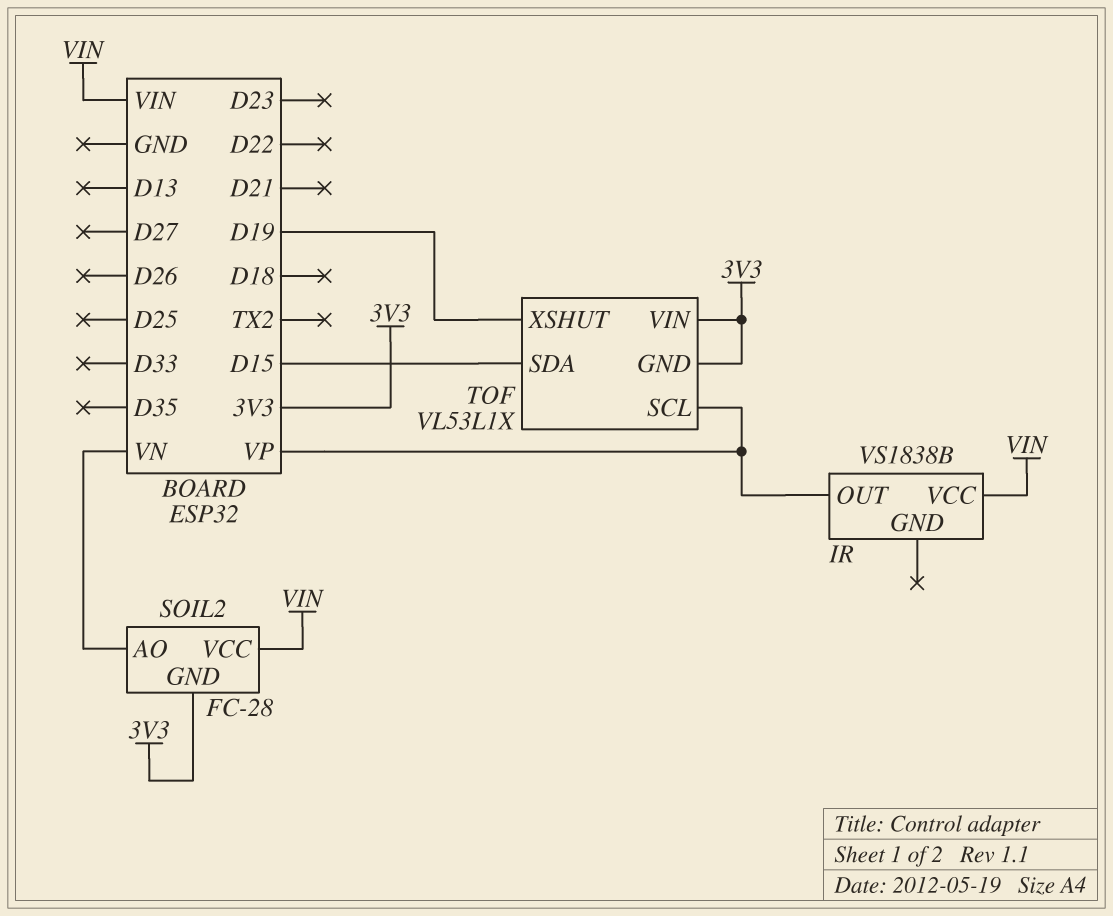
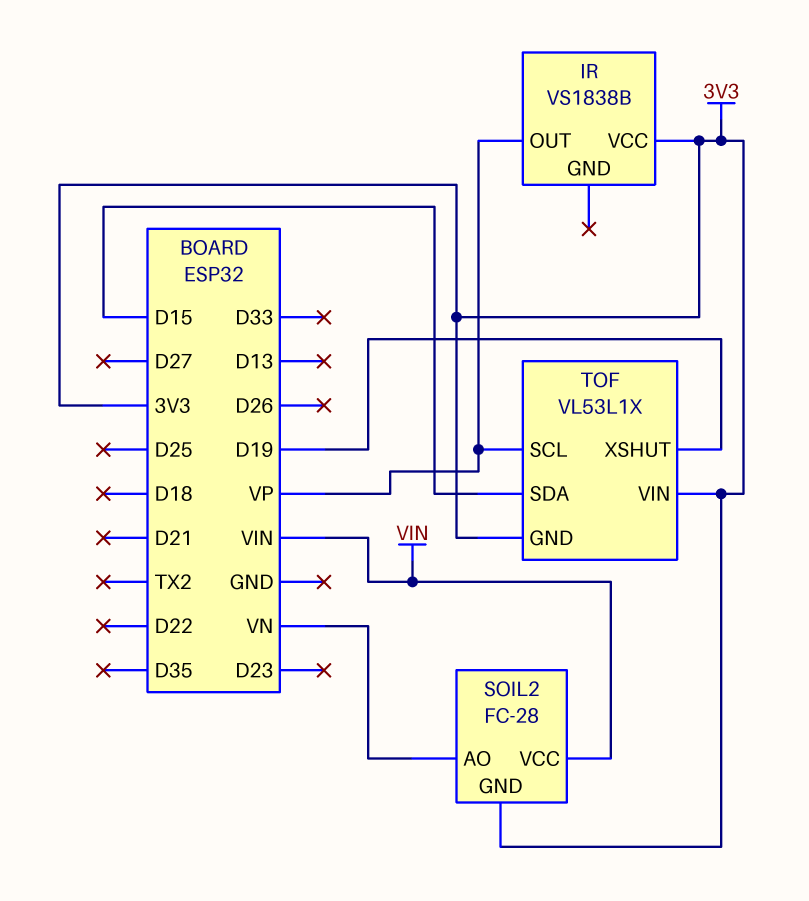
IR pin VCC: VIN -> 3V3

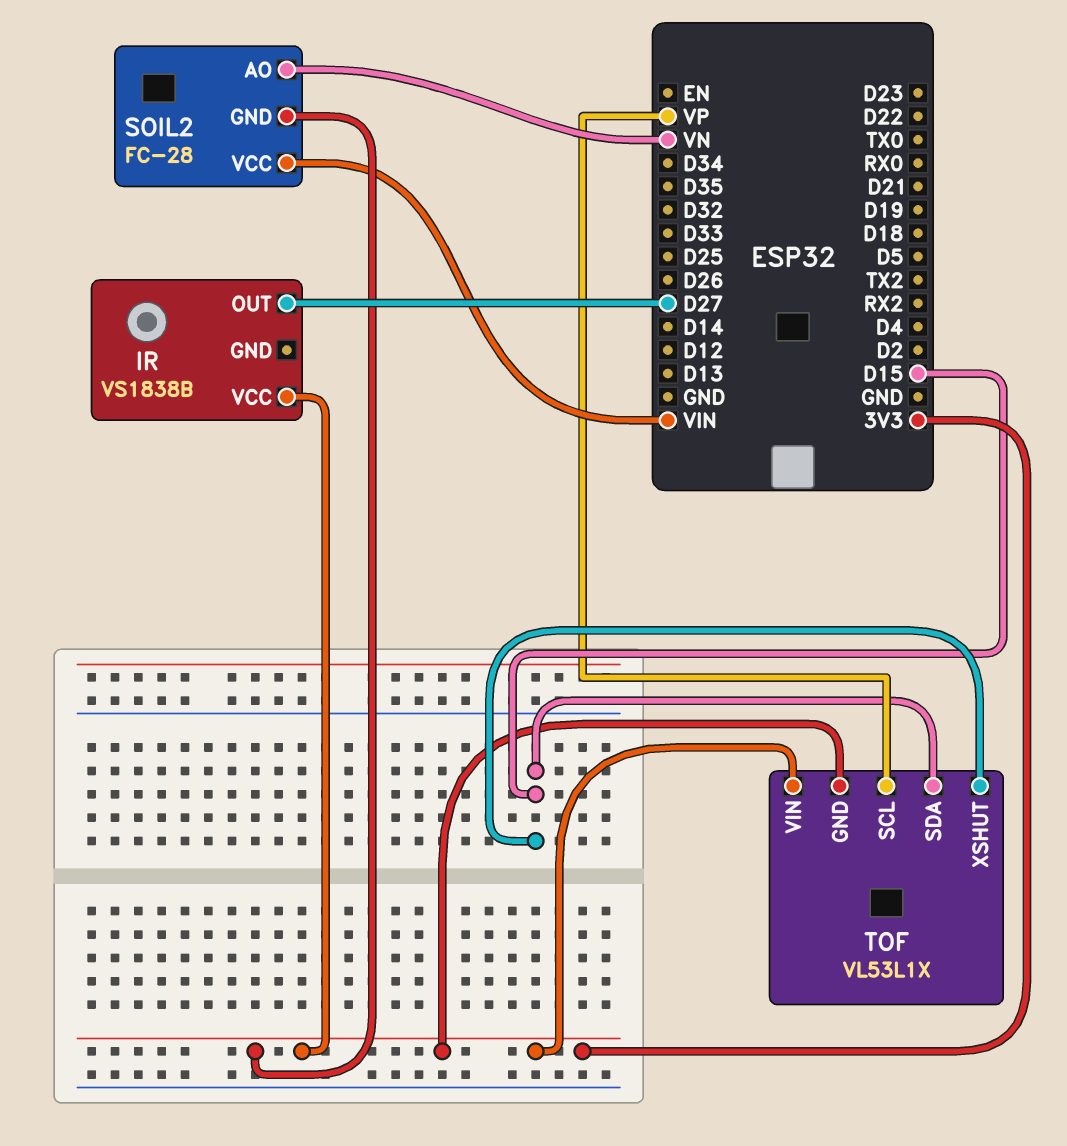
IR pin OUT: VP -> D27
TOF pin XSHUT: D19 -> D15

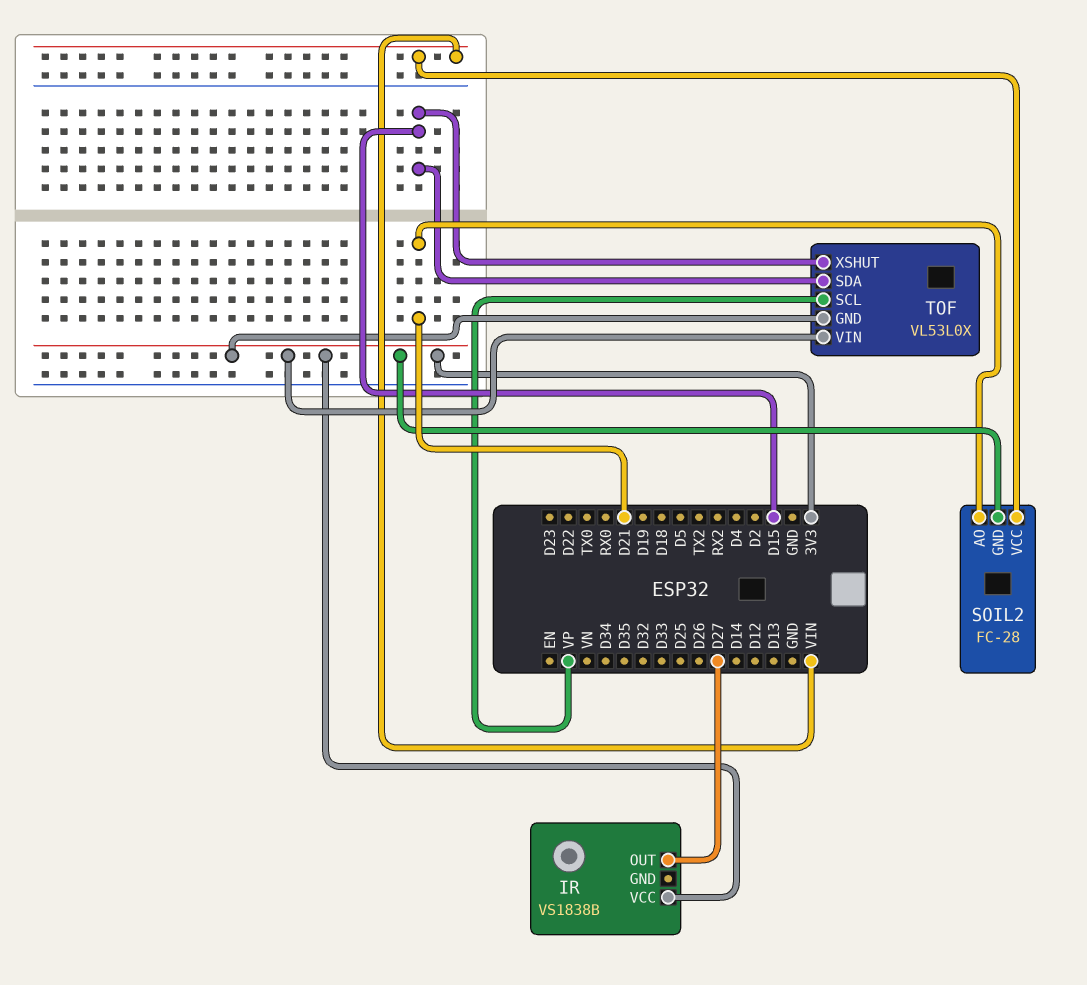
SOIL2 pin AO: VN -> D21
TOF: VL53L1X -> VL53L0X

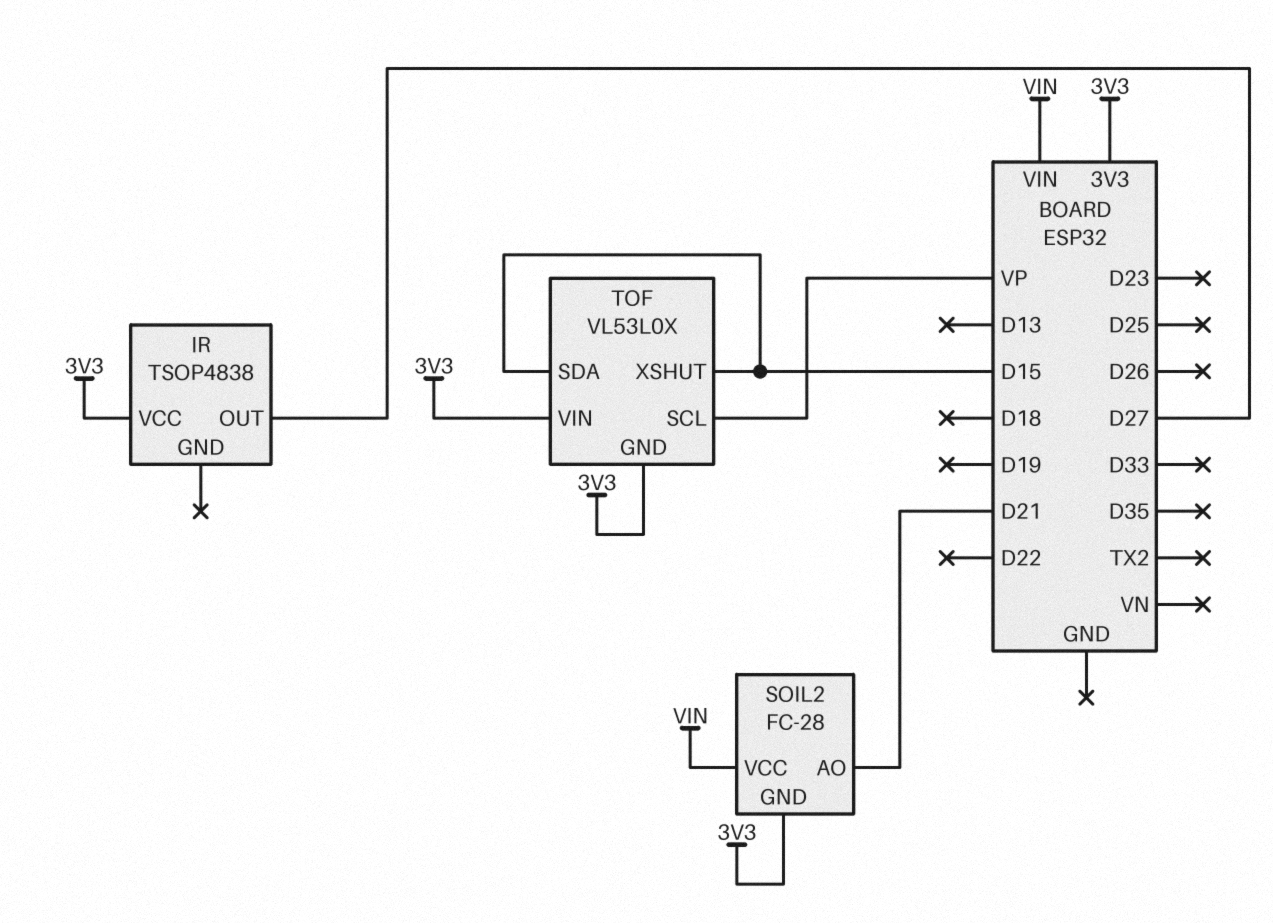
IR: VS1838B -> TSOP4838

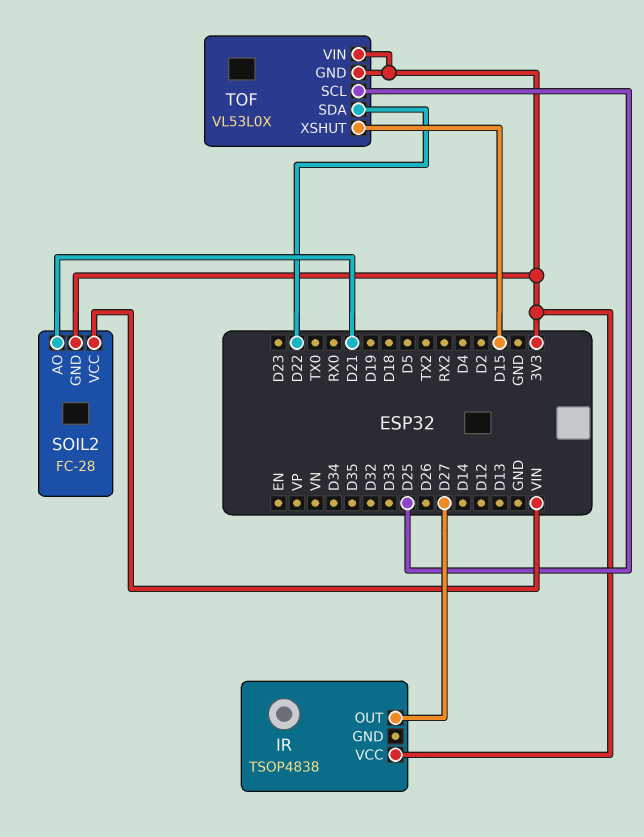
TOF pin SCL: VP -> D25
TOF pin SDA: D15 -> D22

